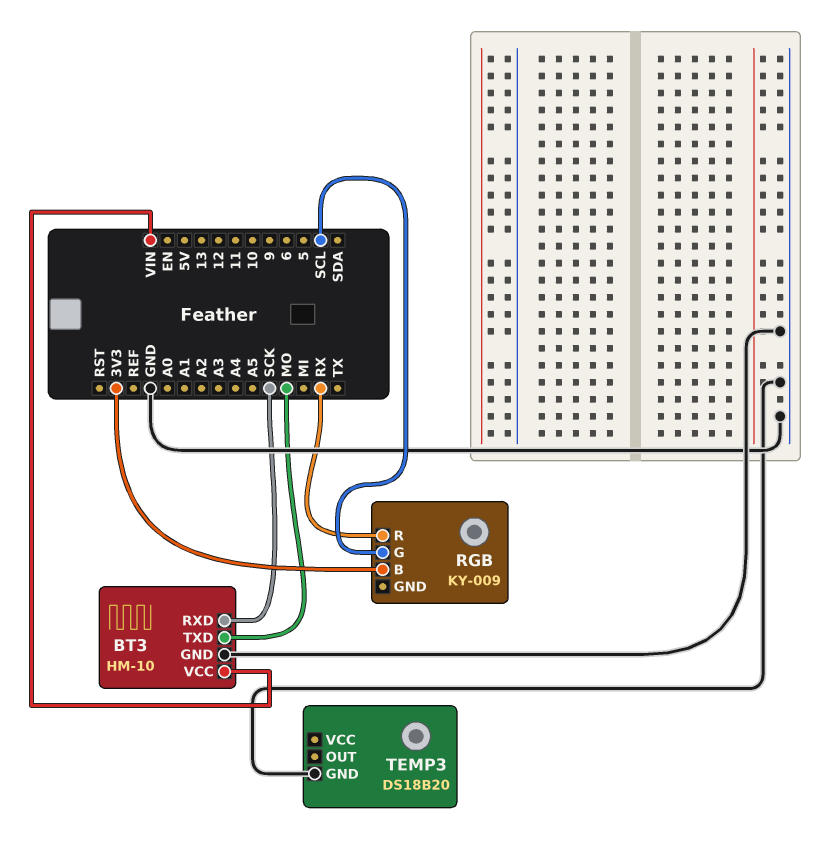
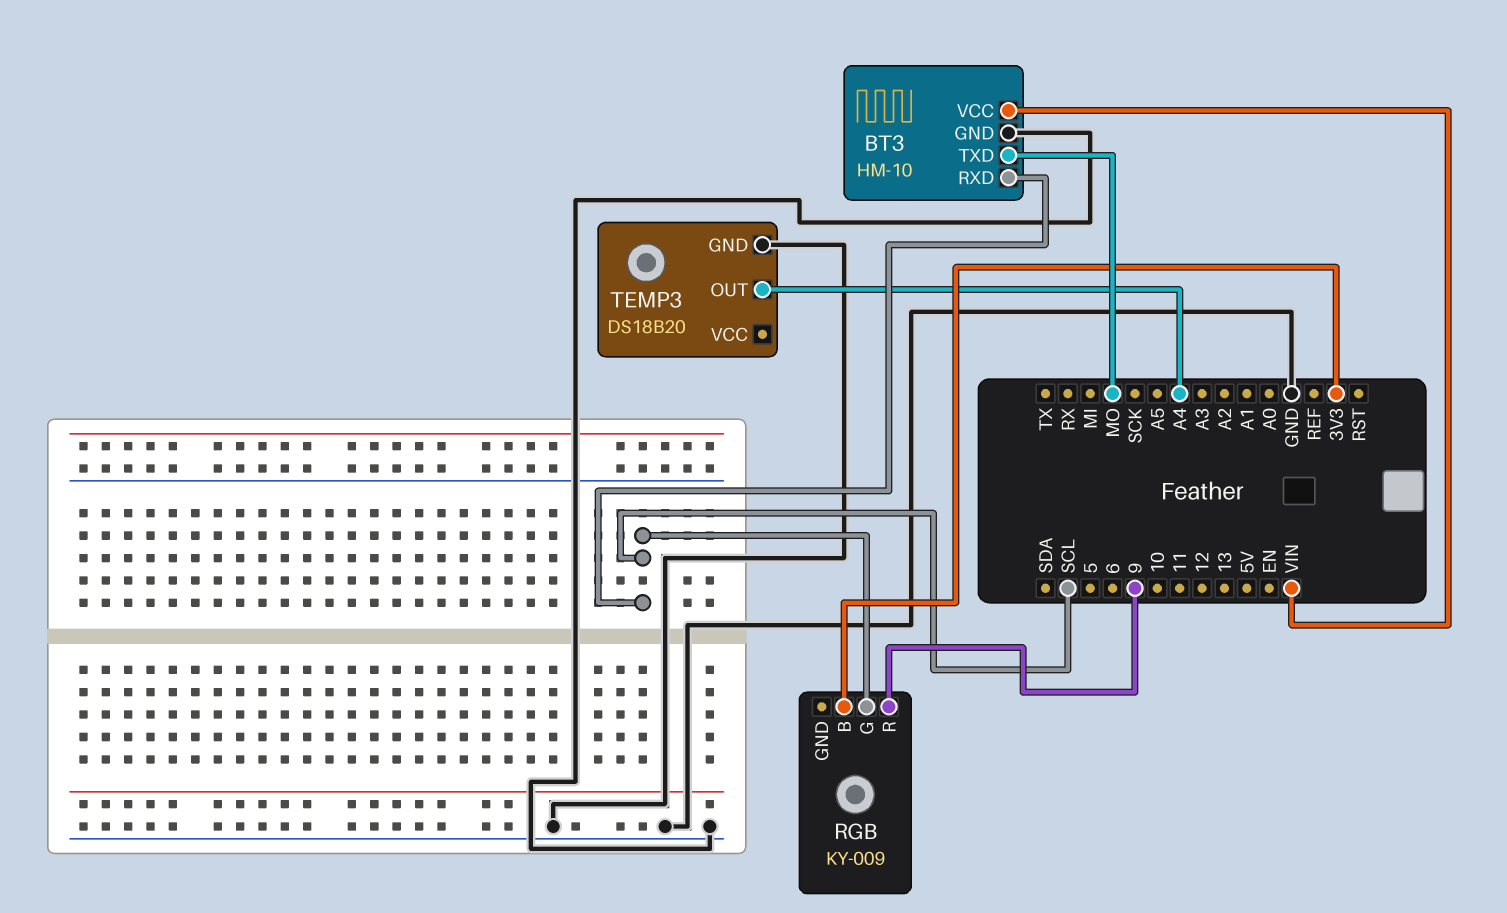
BT3 pin RXD: SCK -> SCL
RGB pin R: RX -> 9
TEMP3 pin OUT: none -> A4

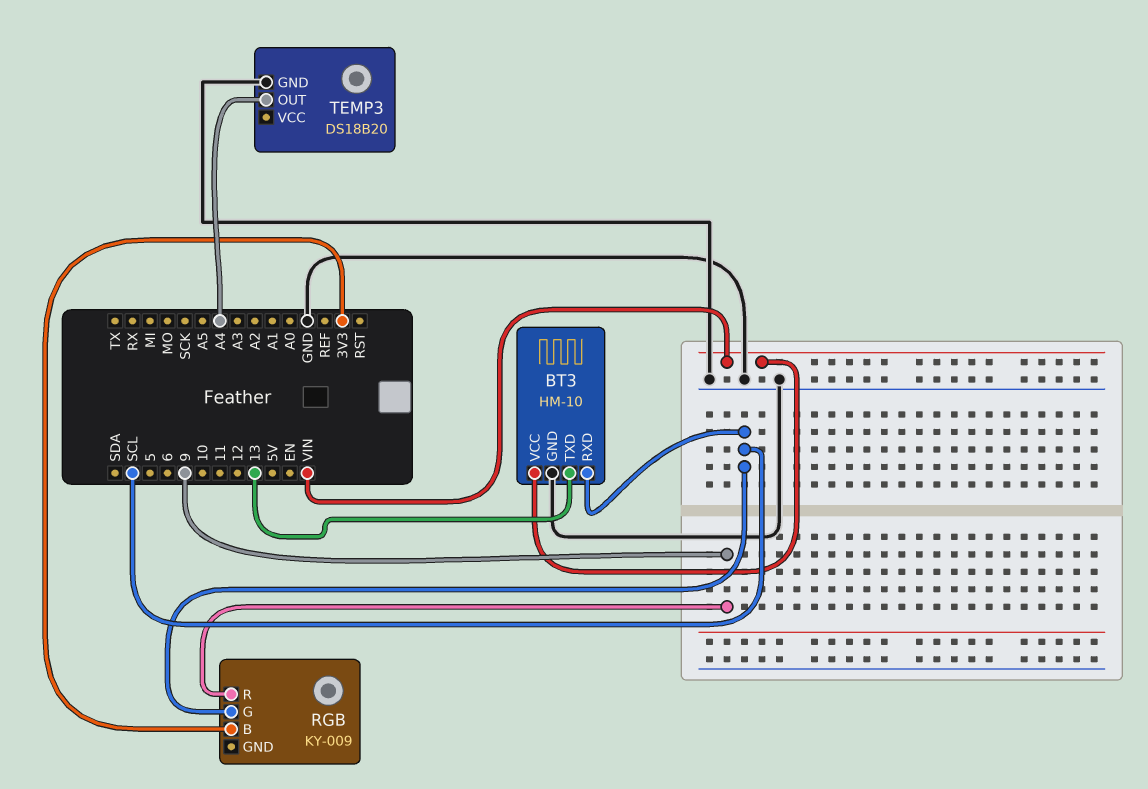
BT3 pin TXD: MO -> 13

